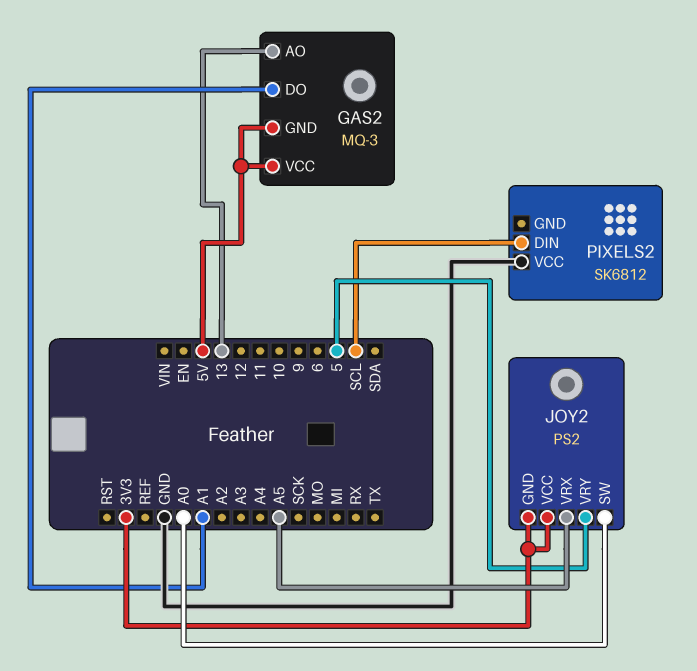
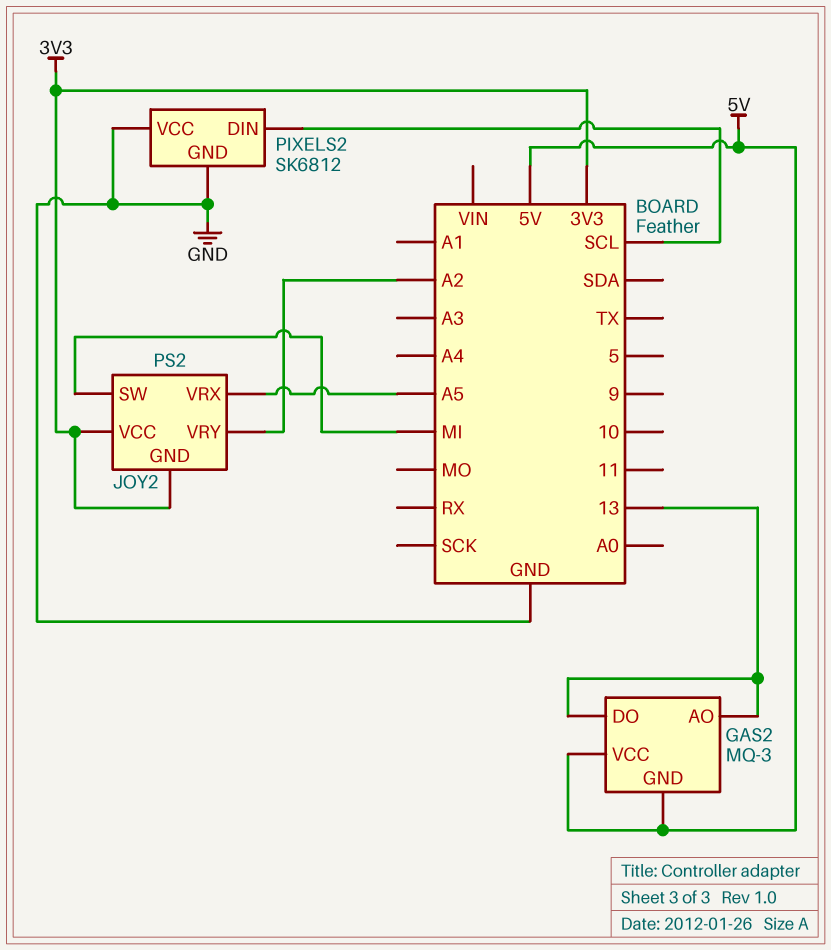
GAS2 pin DO: A1 -> 13
JOY2 pin SW: A0 -> MI
JOY2 pin VRY: 5 -> A2
PIXELS2 pin GND: none -> GND

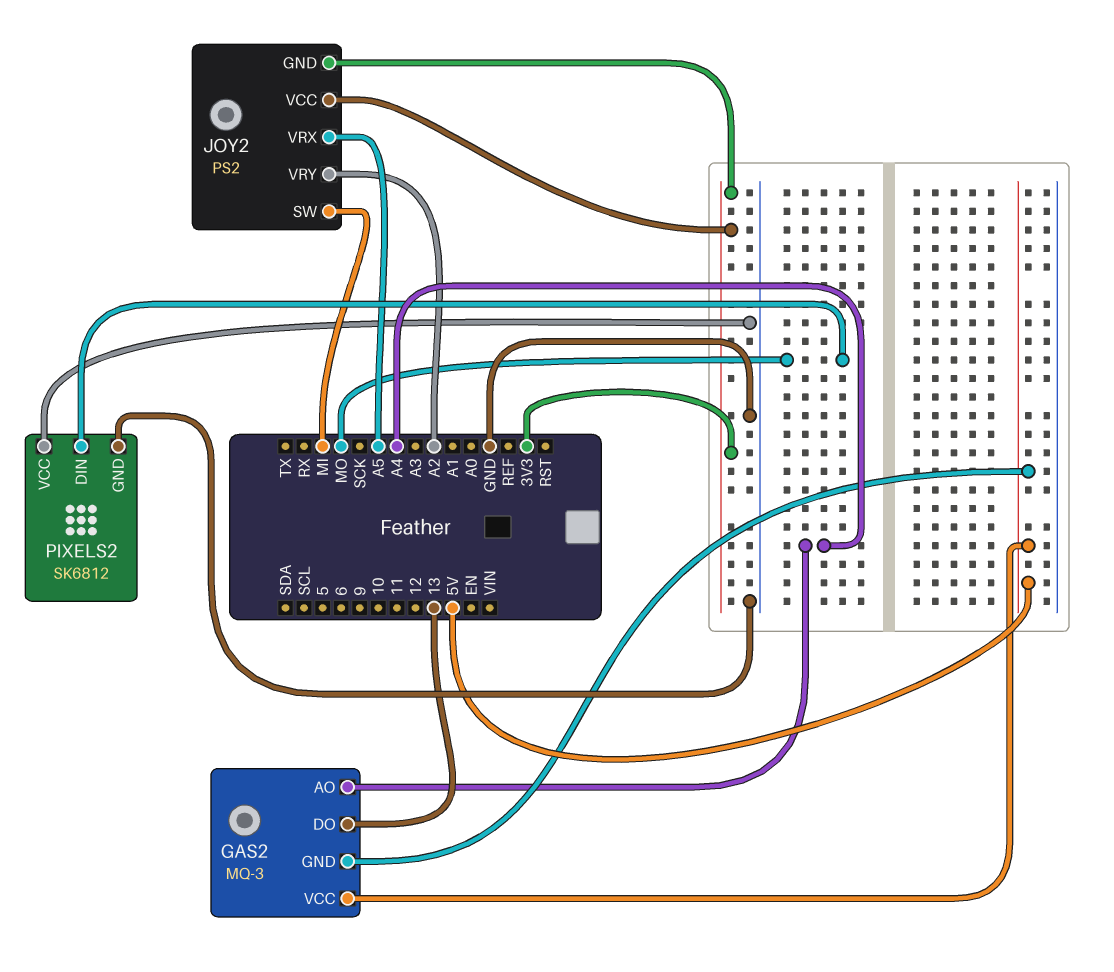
GAS2 pin AO: 13 -> A4
PIXELS2 pin DIN: SCL -> MO

